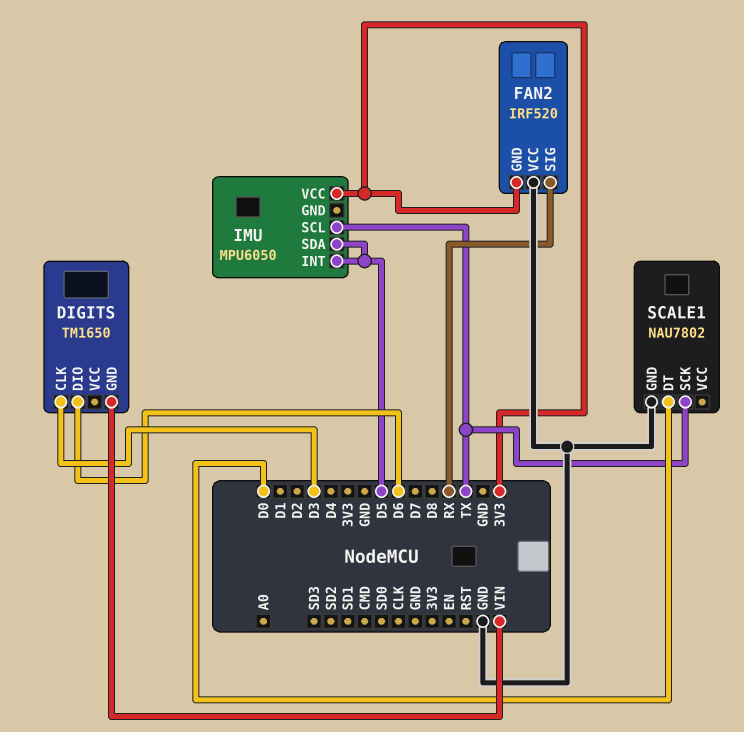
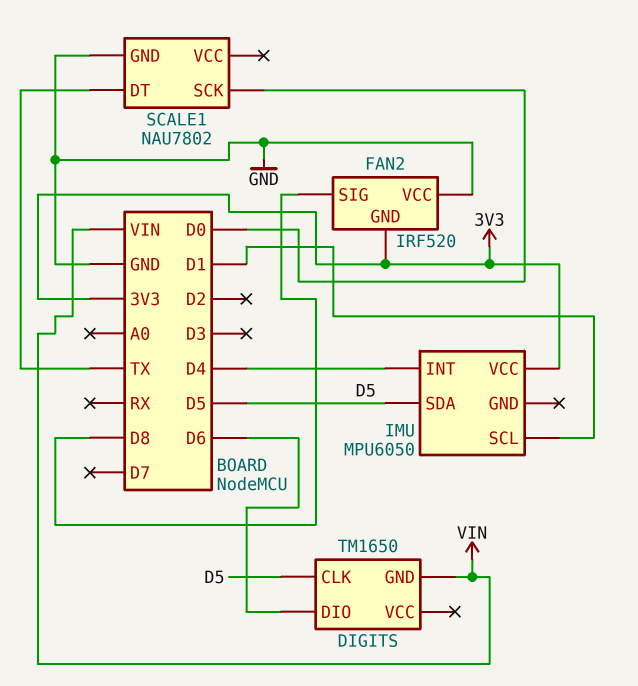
DIGITS pin CLK: D3 -> D5
FAN2 pin SIG: RX -> D8
IMU pin INT: D5 -> D4
IMU pin SCL: TX -> D1
SCALE1 pin DT: D0 -> TX
SCALE1 pin SCK: TX -> D0

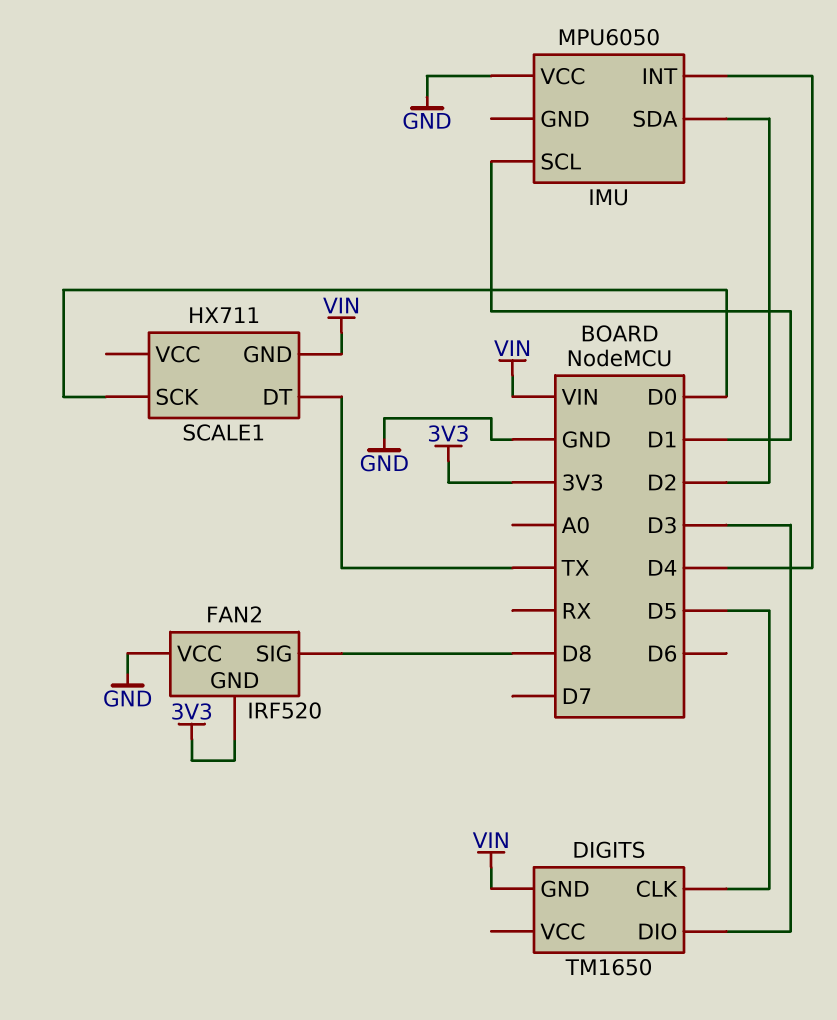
DIGITS pin DIO: D6 -> D3
IMU pin SDA: D5 -> D2
IMU pin VCC: 3V3 -> GND
SCALE1: NAU7802 -> HX711
SCALE1 pin GND: GND -> VIN

